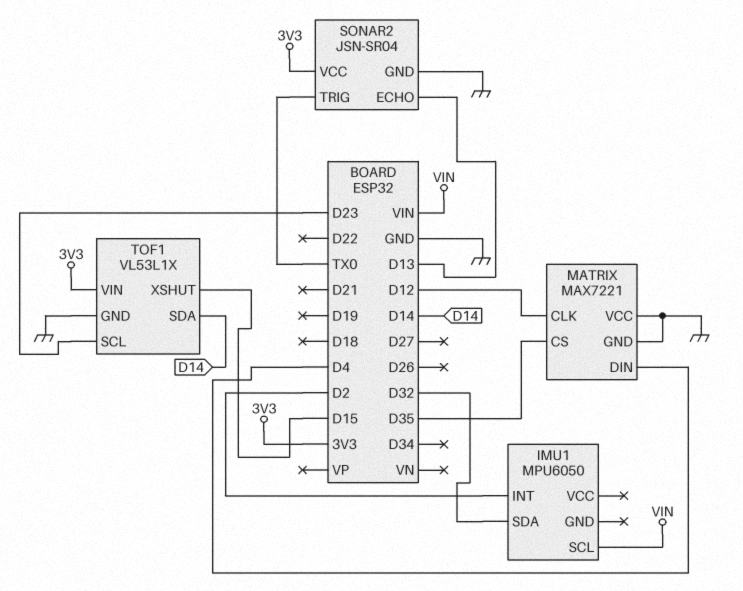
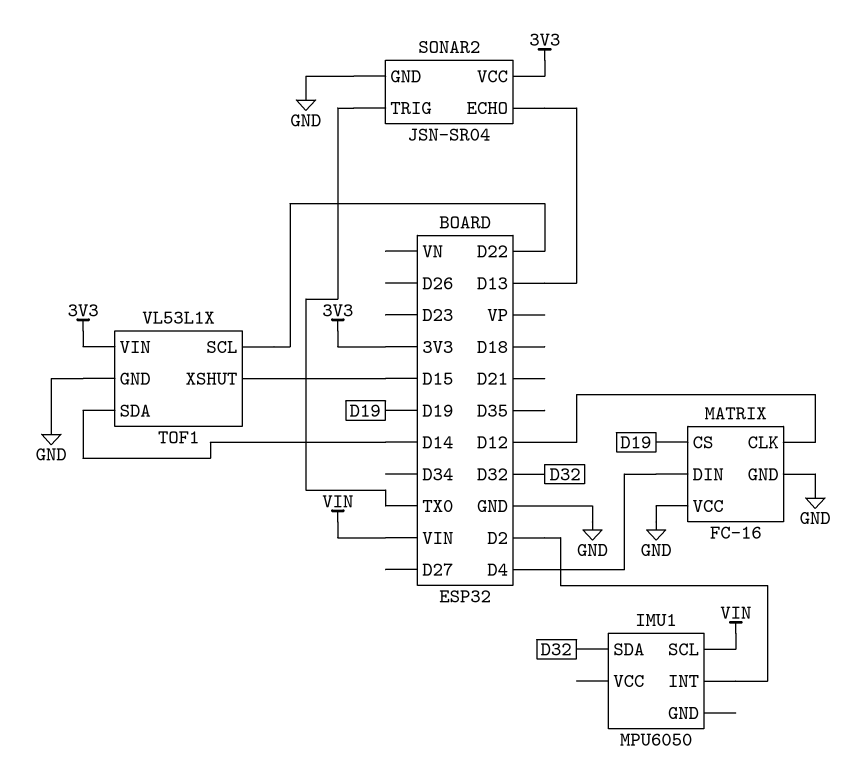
MATRIX: MAX7221 -> FC-16
MATRIX pin CS: D35 -> D19
TOF1 pin SCL: D23 -> D22

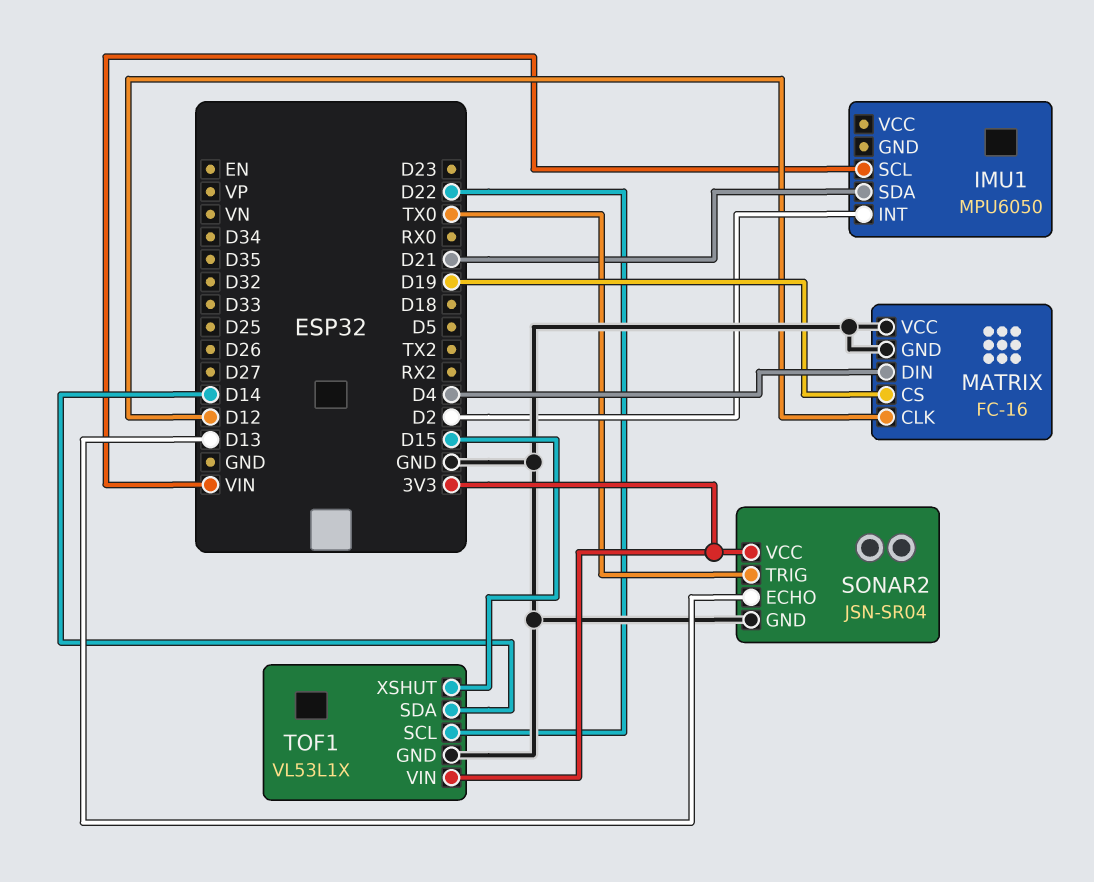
IMU1 pin SDA: D32 -> D21

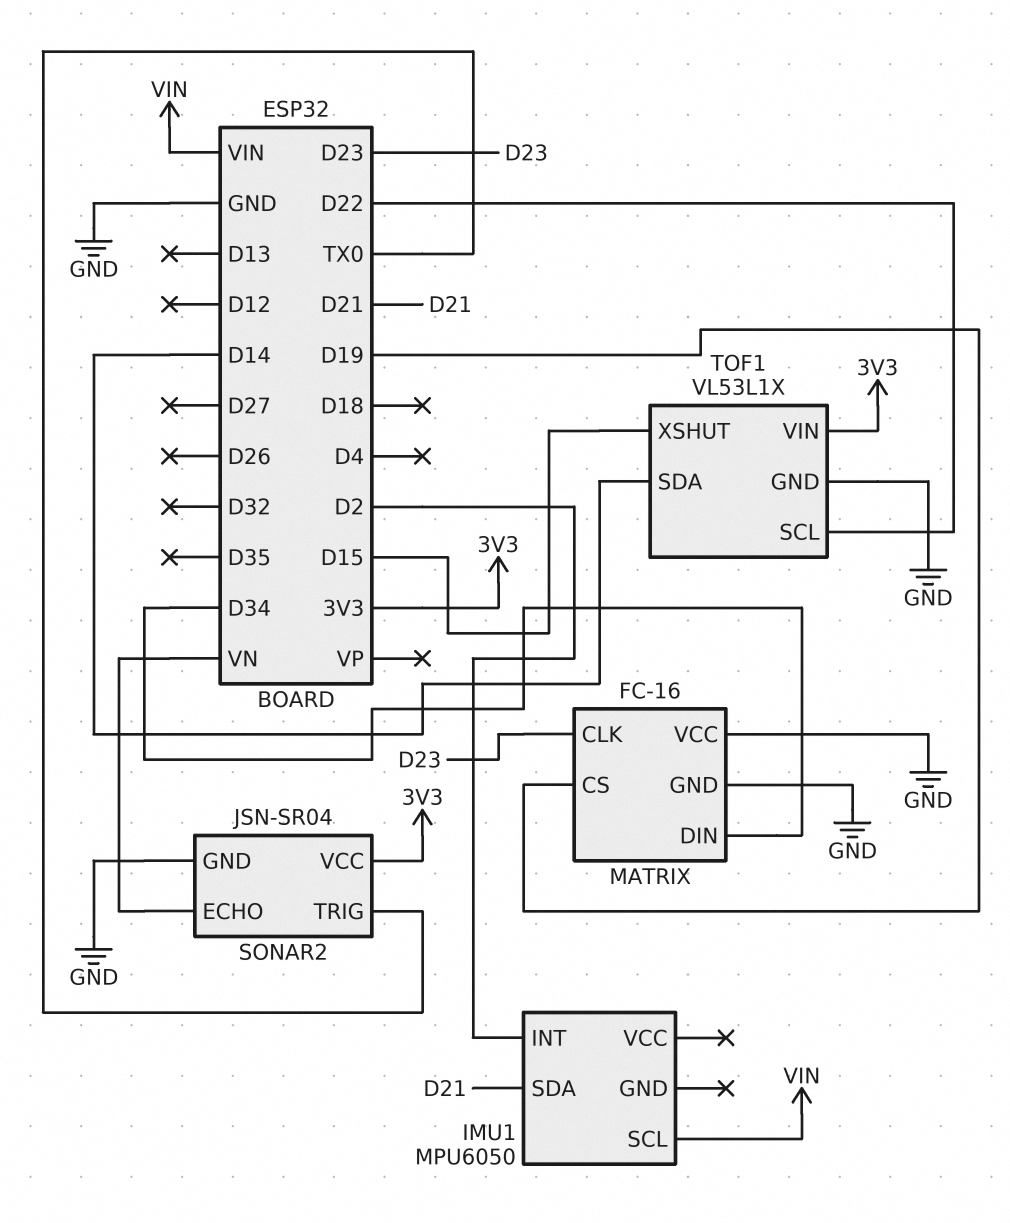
MATRIX pin CLK: D12 -> D23
MATRIX pin DIN: D4 -> D34
SONAR2 pin ECHO: D13 -> VN

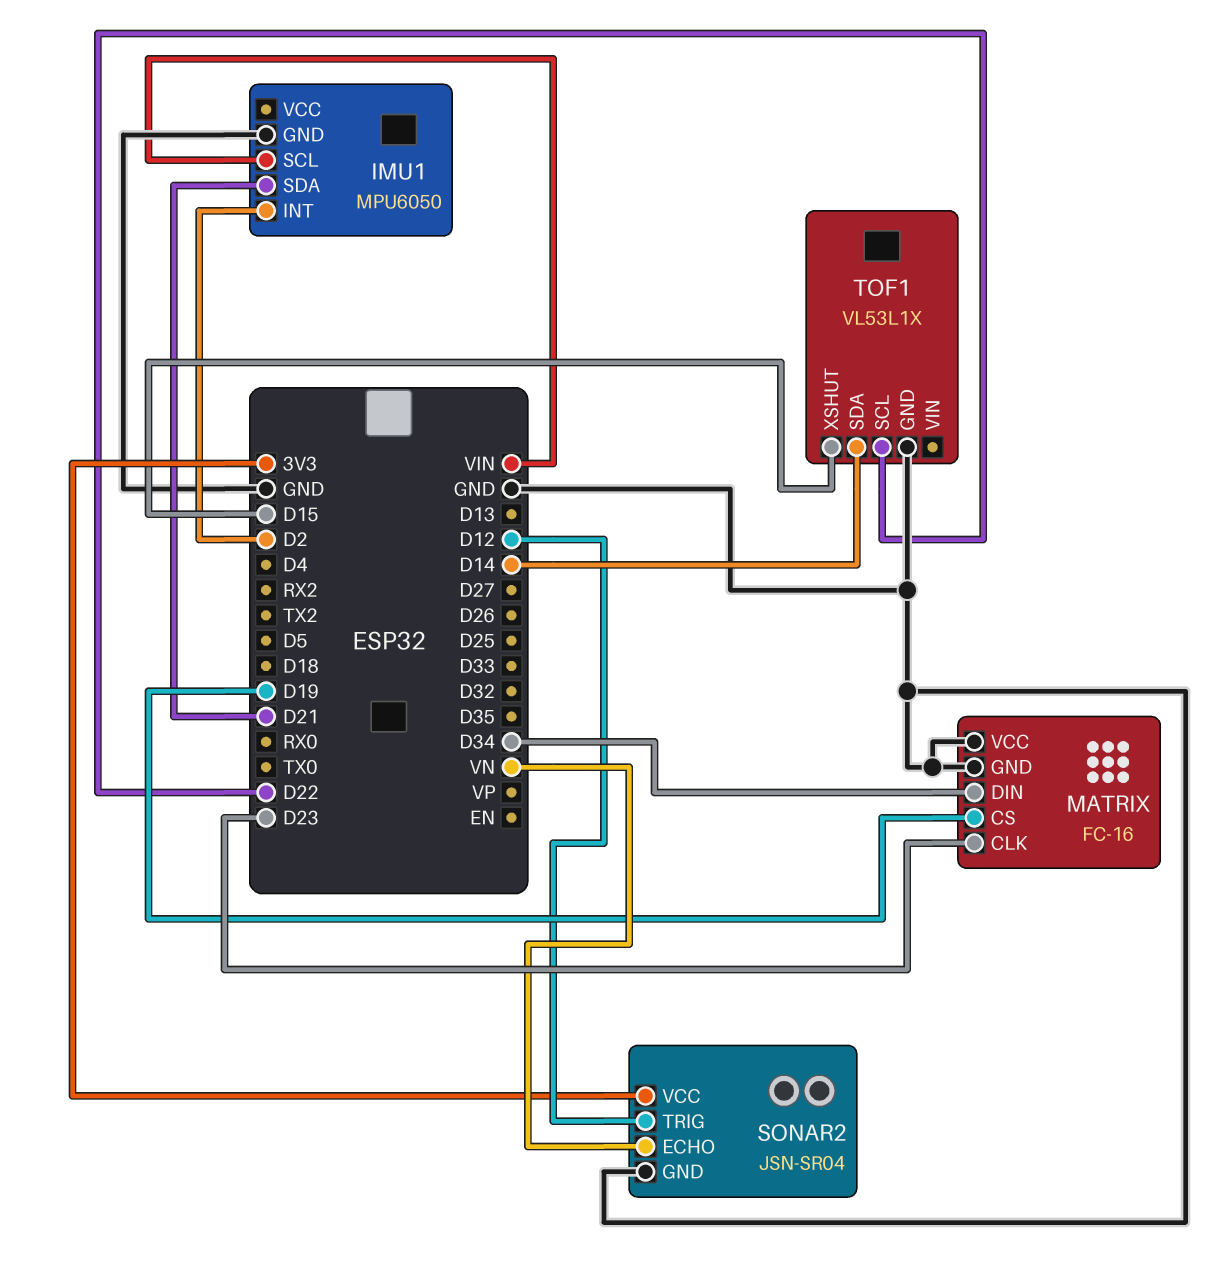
IMU1 pin GND: none -> GND
SONAR2 pin TRIG: TX0 -> D12
TOF1 pin VIN: 3V3 -> none

